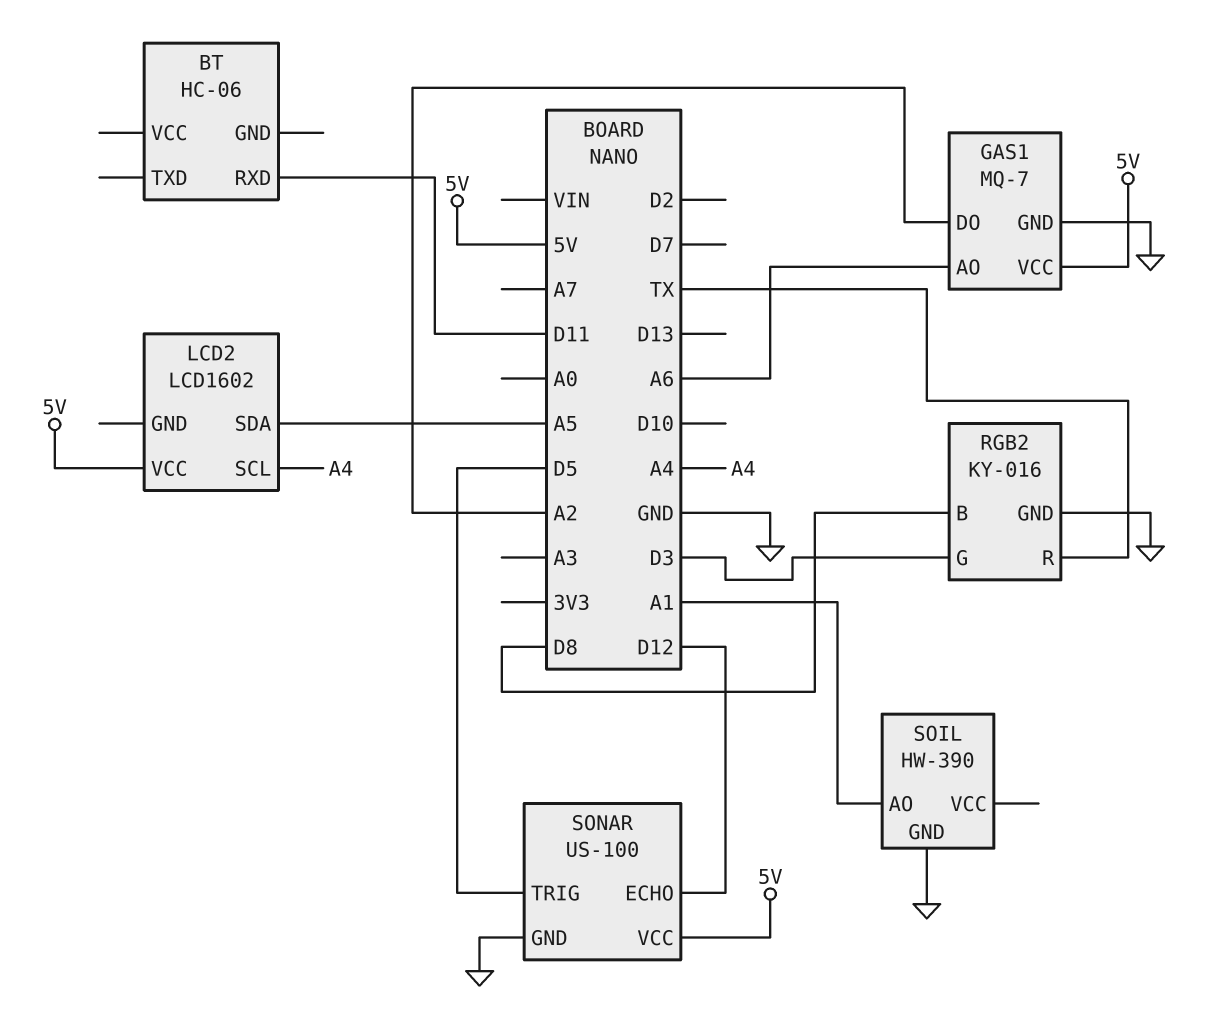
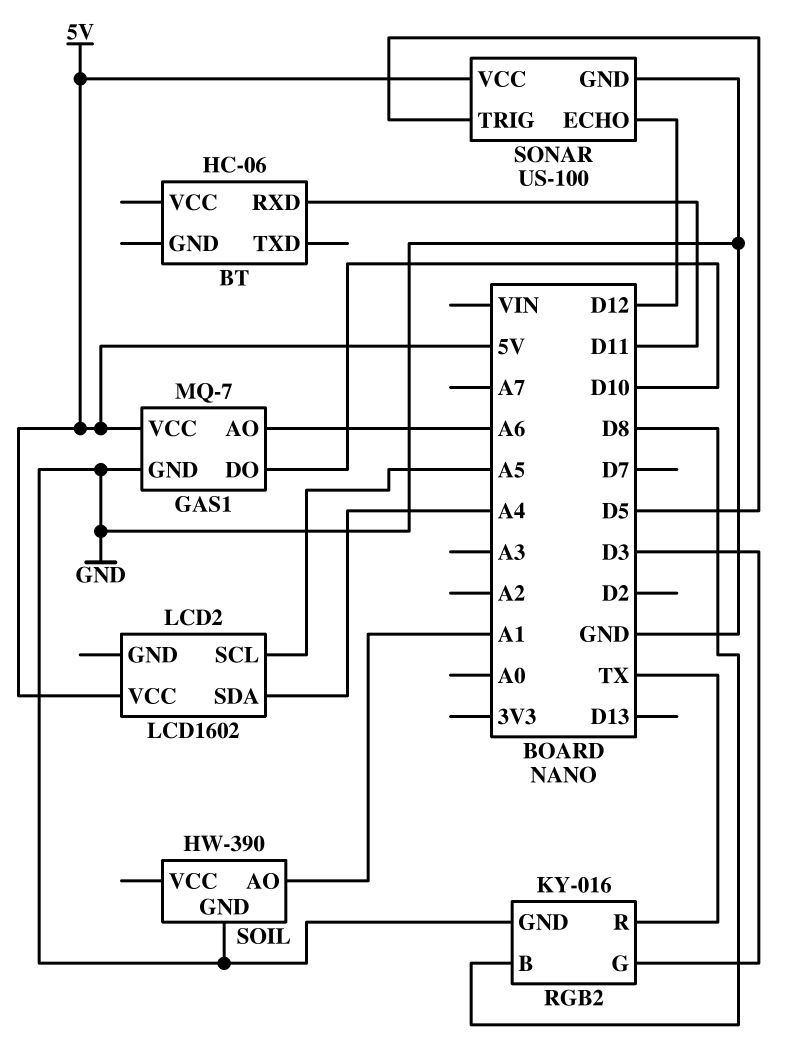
GAS1 pin DO: A2 -> D10
LCD2 pin SCL: A4 -> A5
LCD2 pin SDA: A5 -> A4

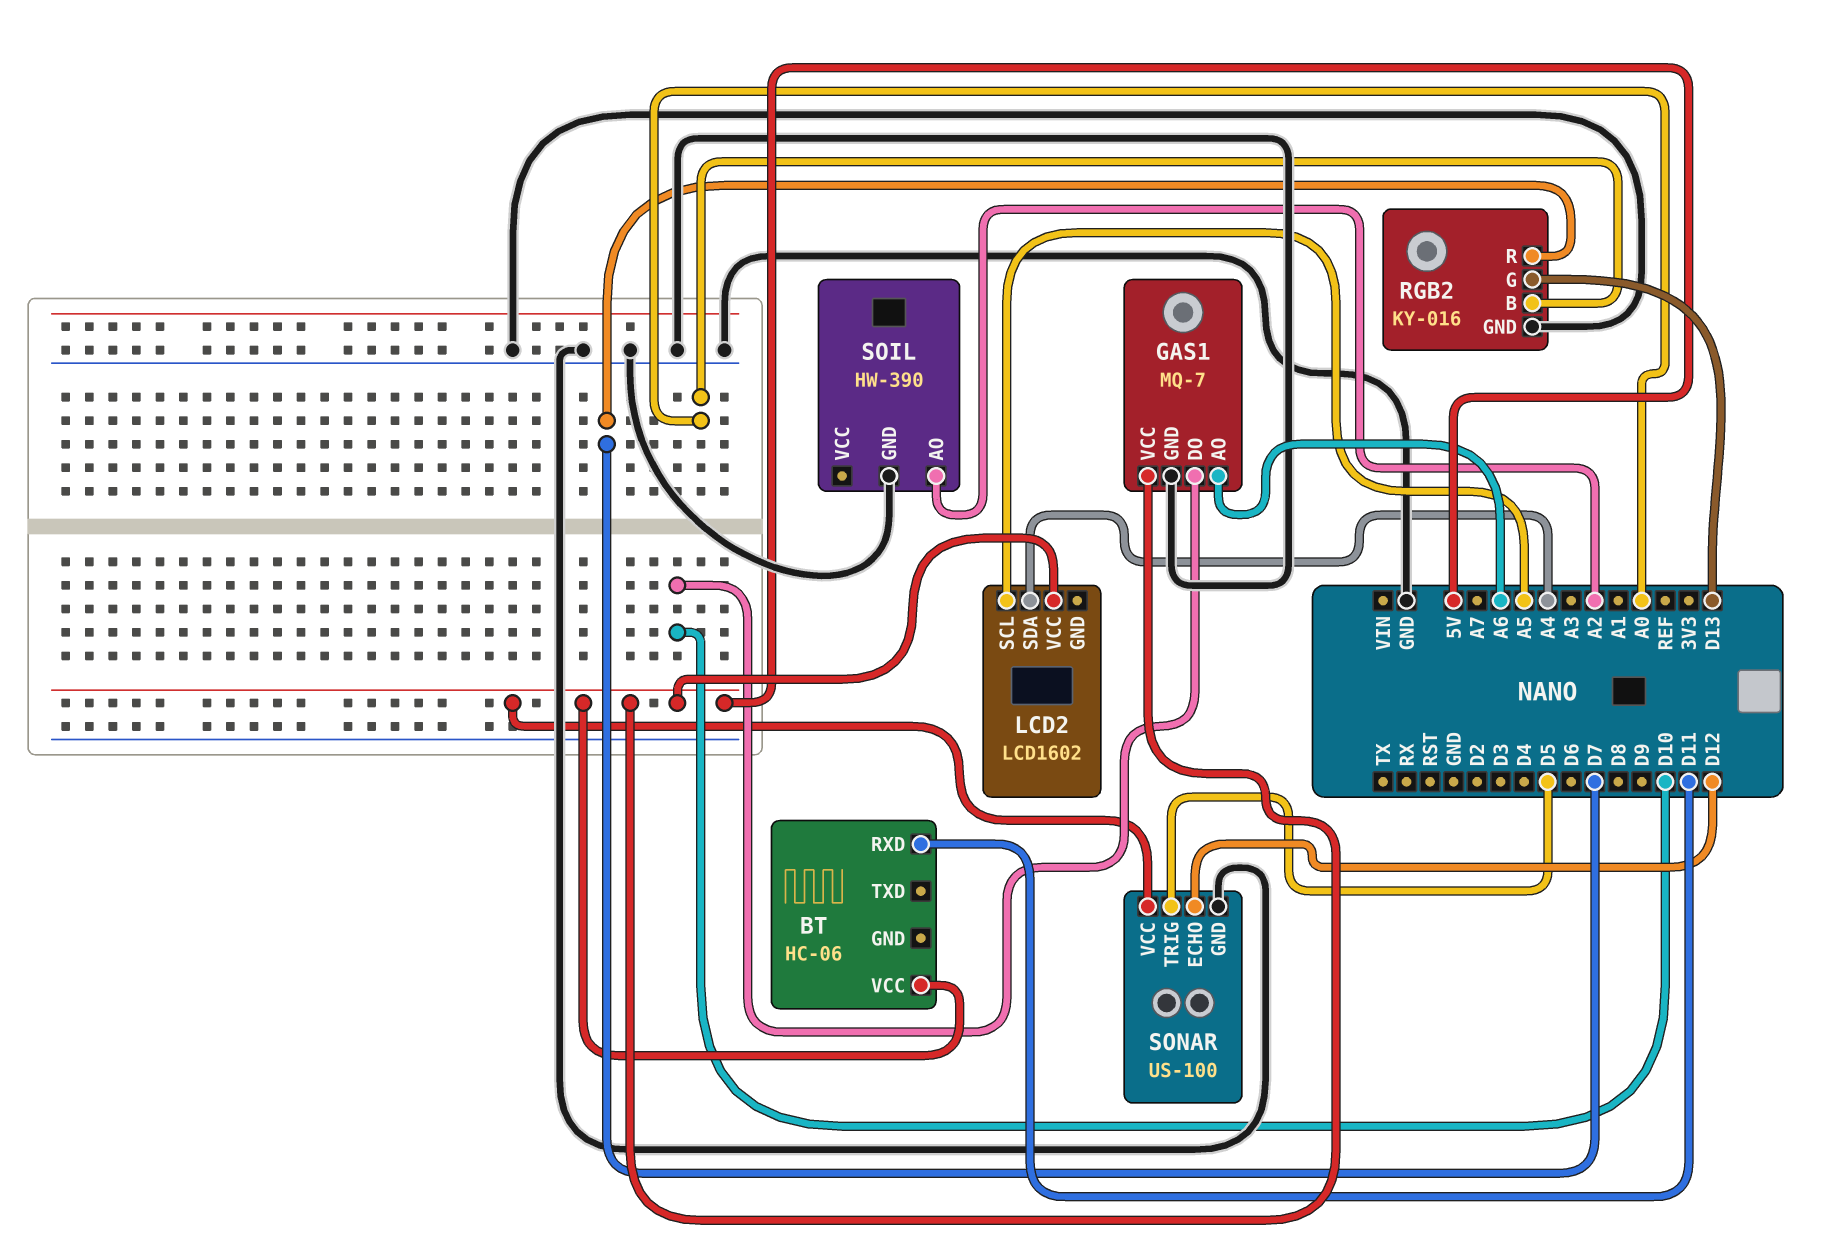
BT pin VCC: none -> 5V
RGB2 pin B: D8 -> A0
RGB2 pin G: D3 -> D13
RGB2 pin R: TX -> D7
SOIL pin AO: A1 -> A2

